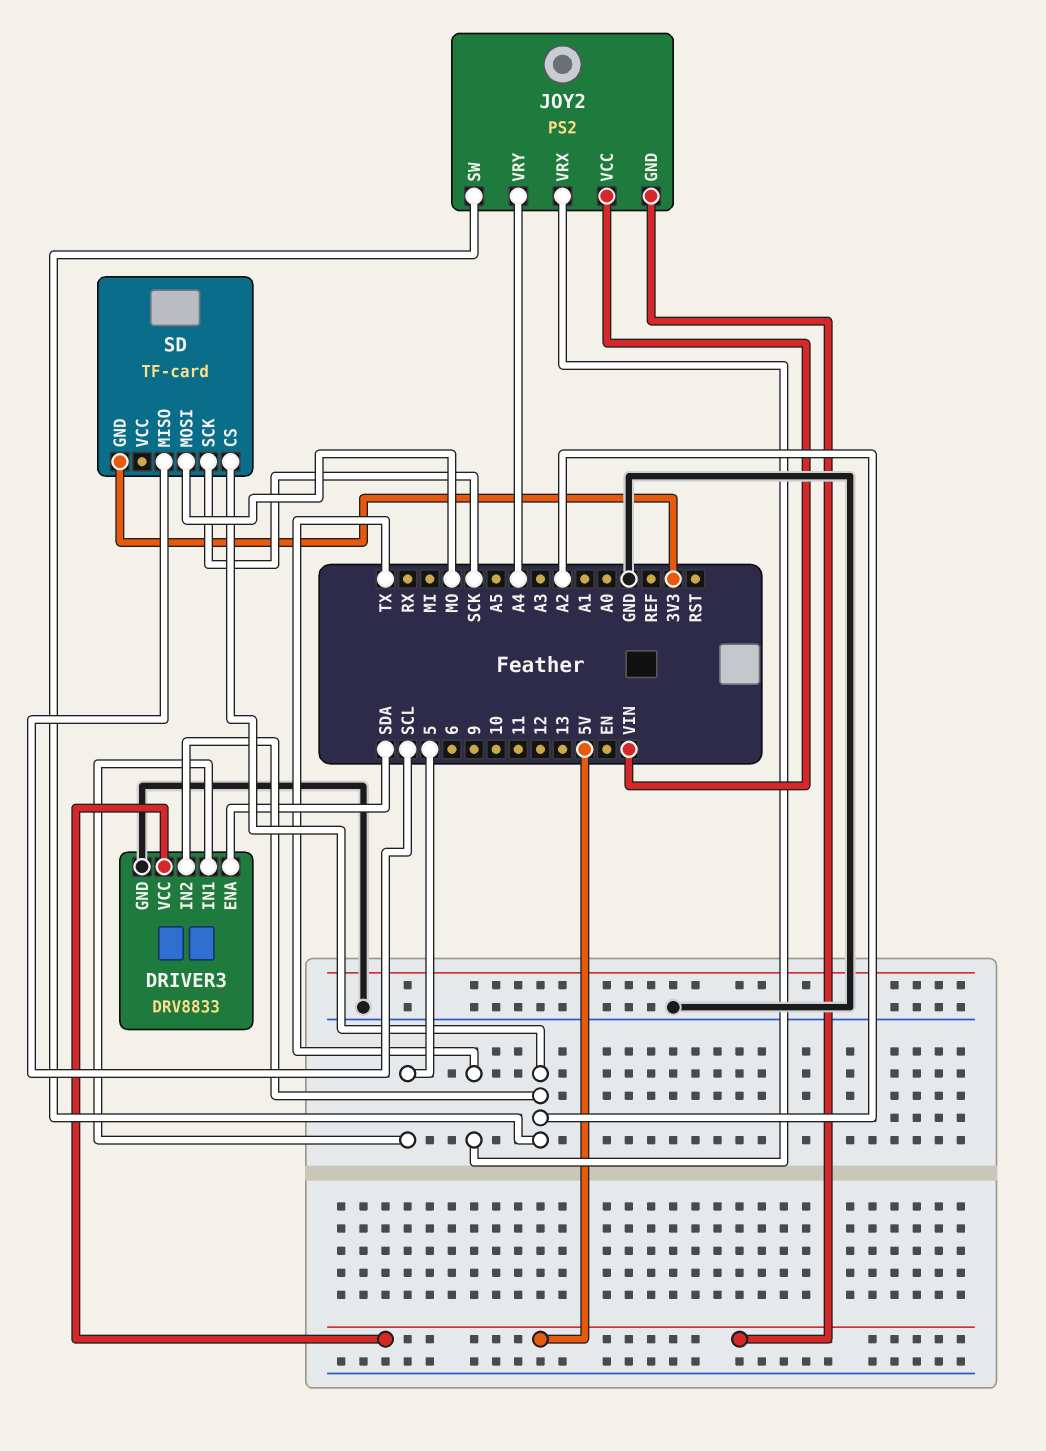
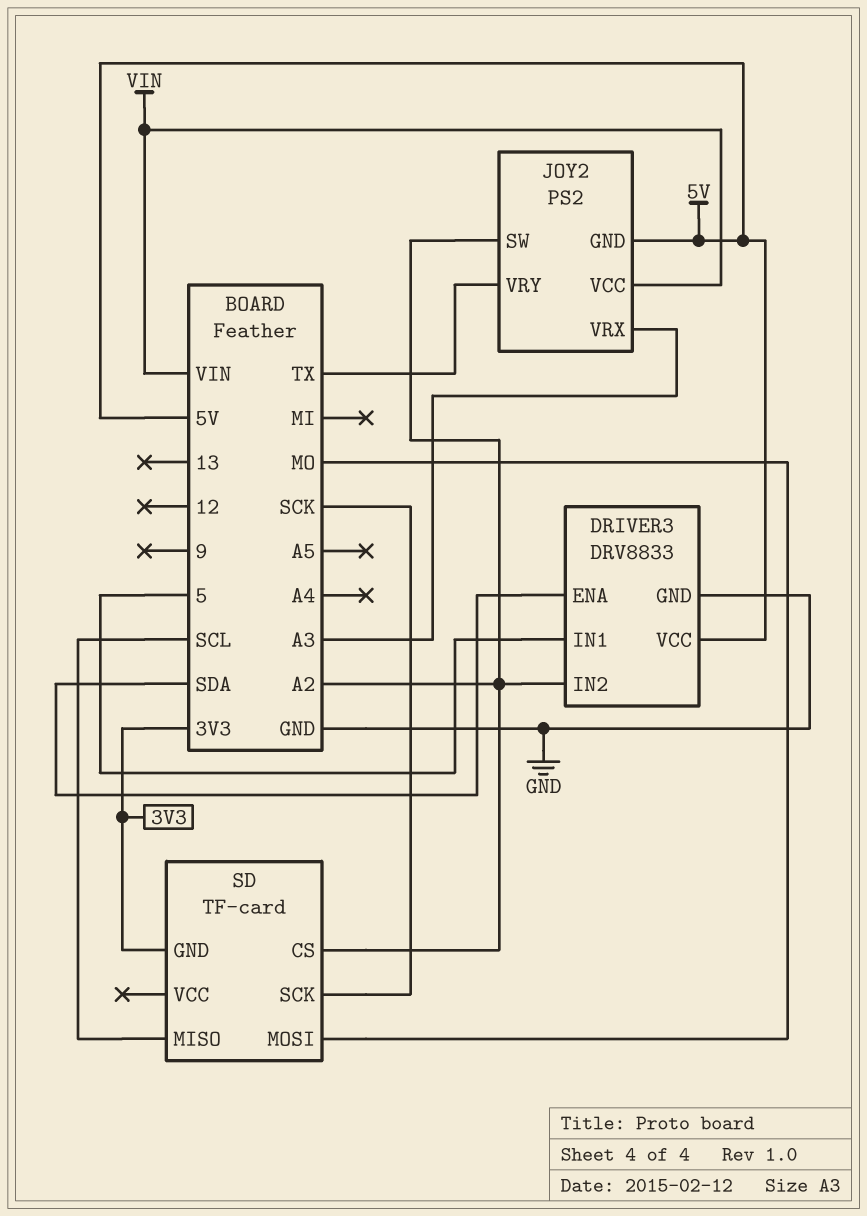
JOY2 pin VRX: TX -> A3
JOY2 pin VRY: A4 -> TX

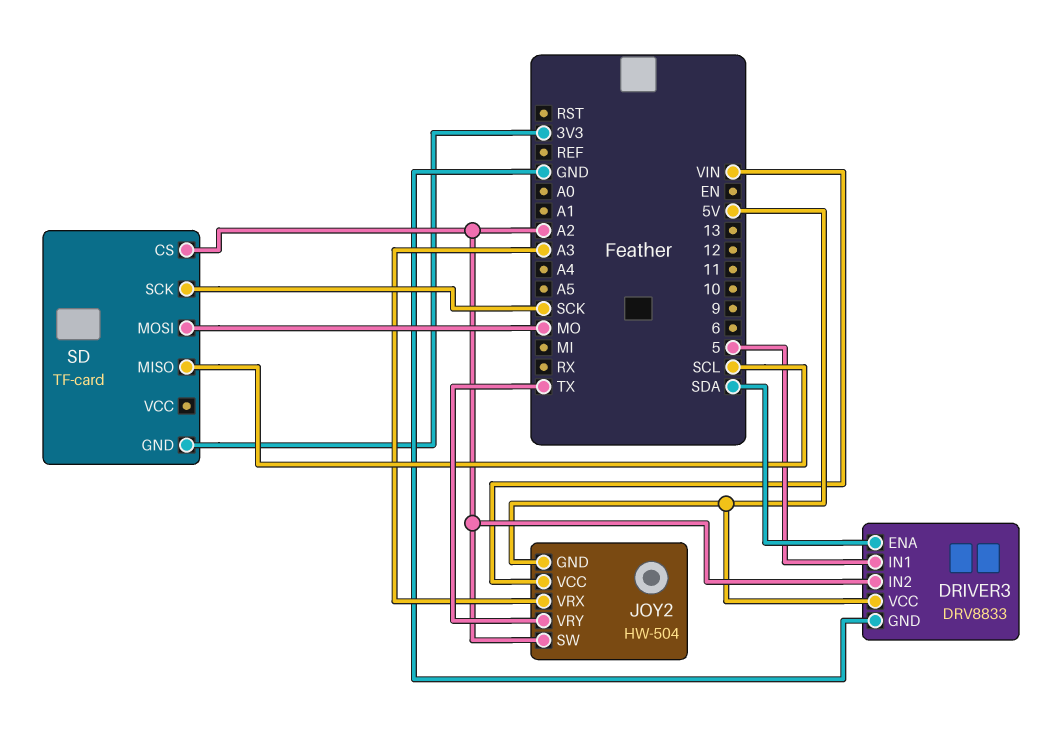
JOY2: PS2 -> HW-504

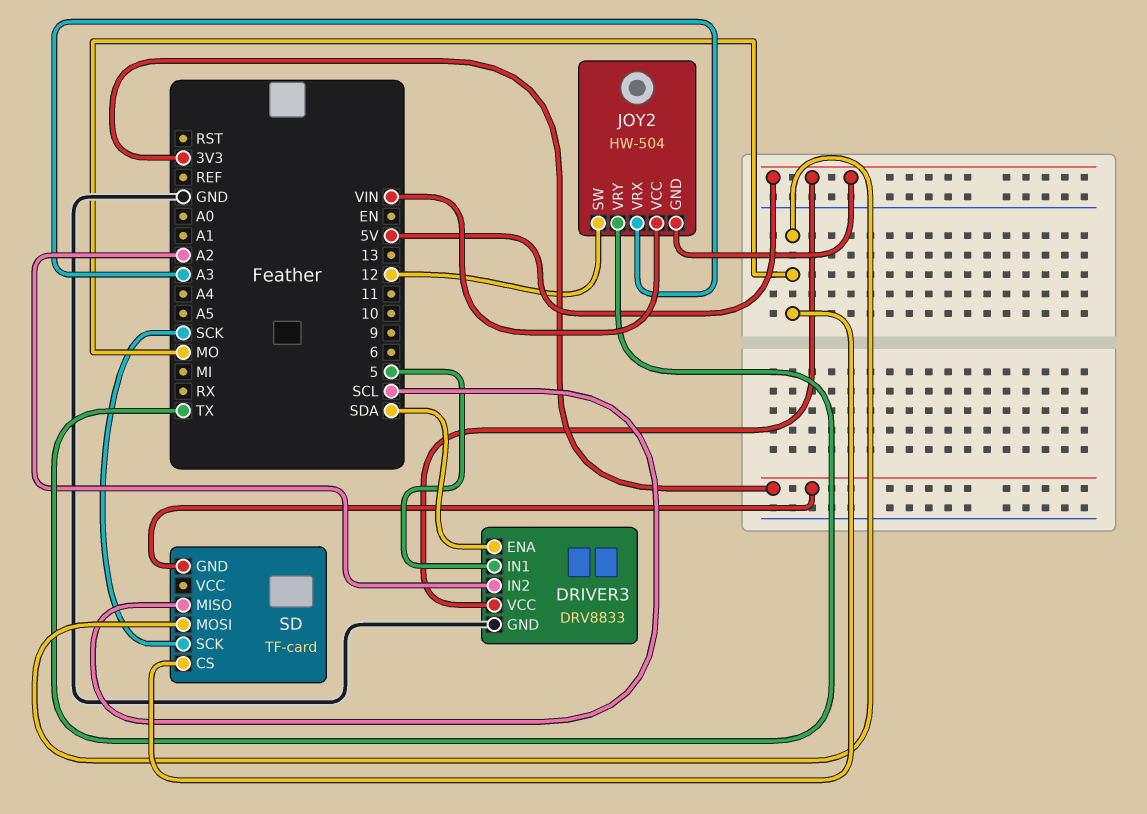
JOY2 pin SW: A2 -> 12
SD pin CS: A2 -> MO

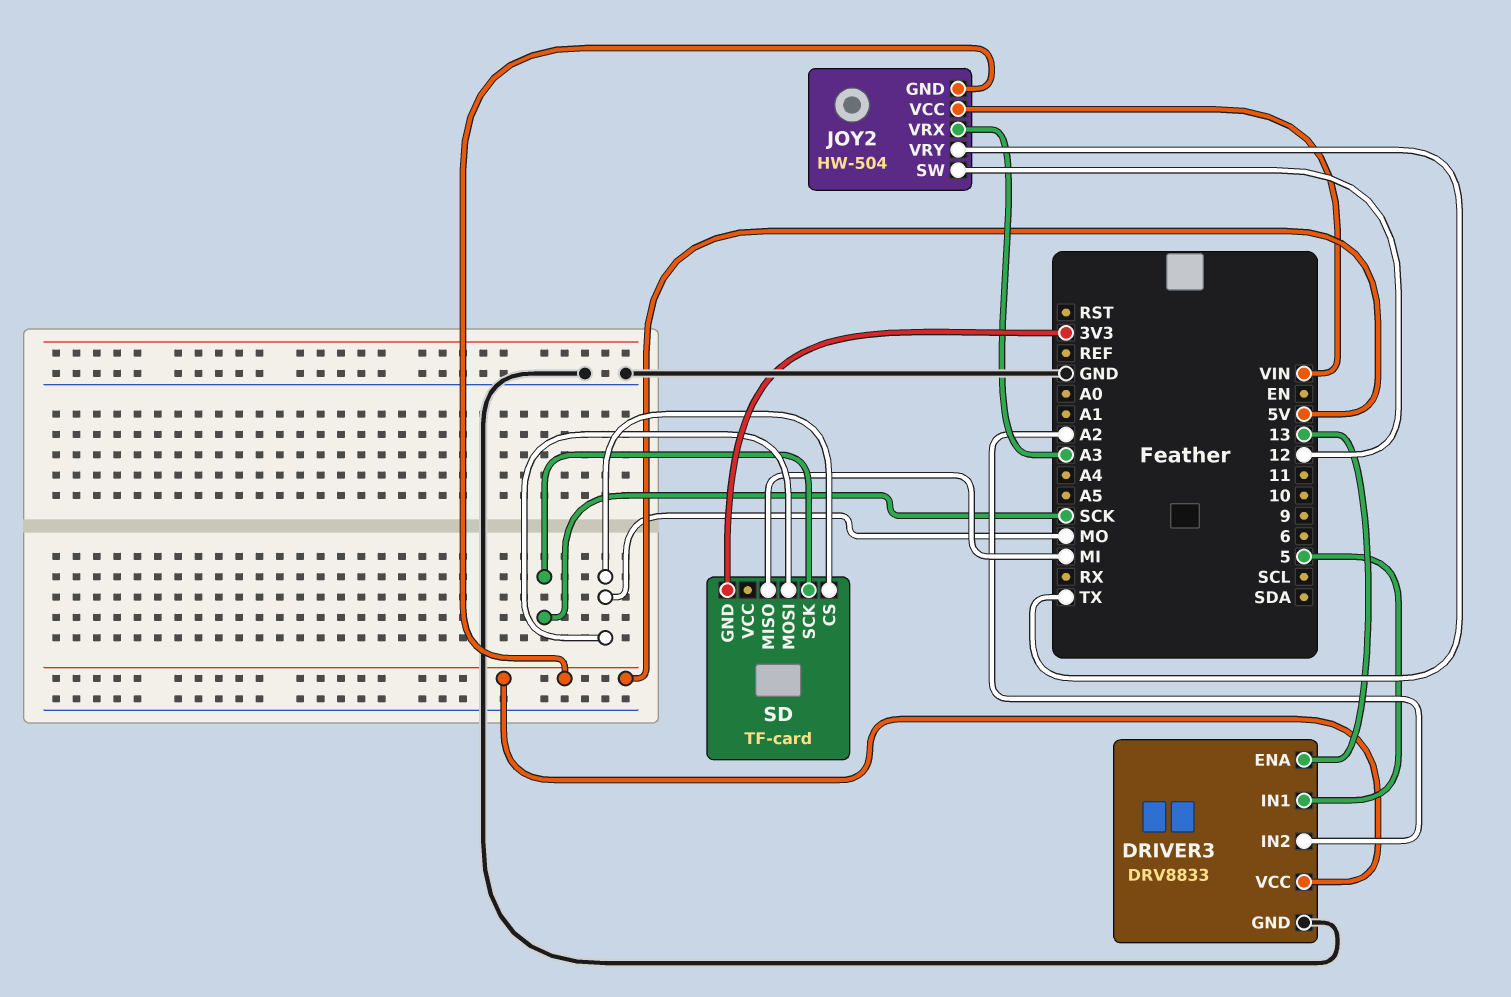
DRIVER3 pin ENA: SDA -> 13
SD pin MISO: SCL -> MI

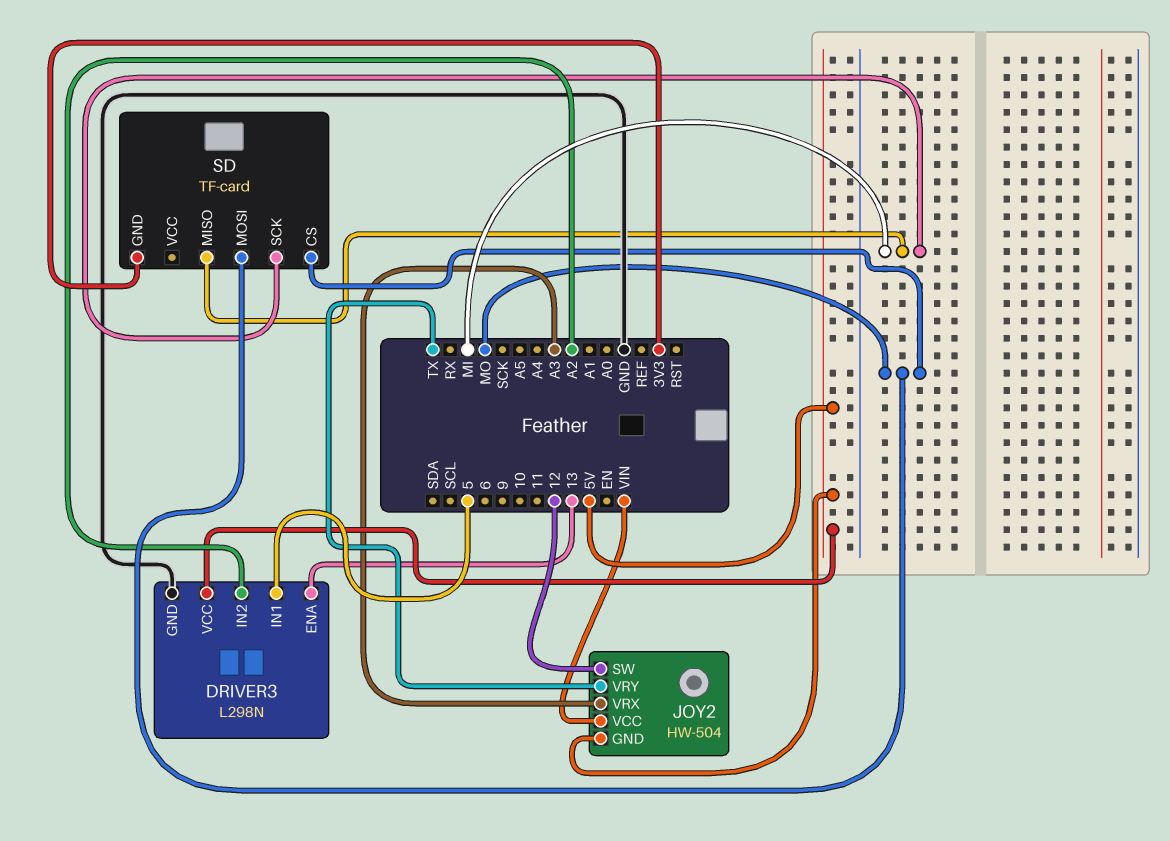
DRIVER3: DRV8833 -> L298N
SD pin SCK: SCK -> MI

